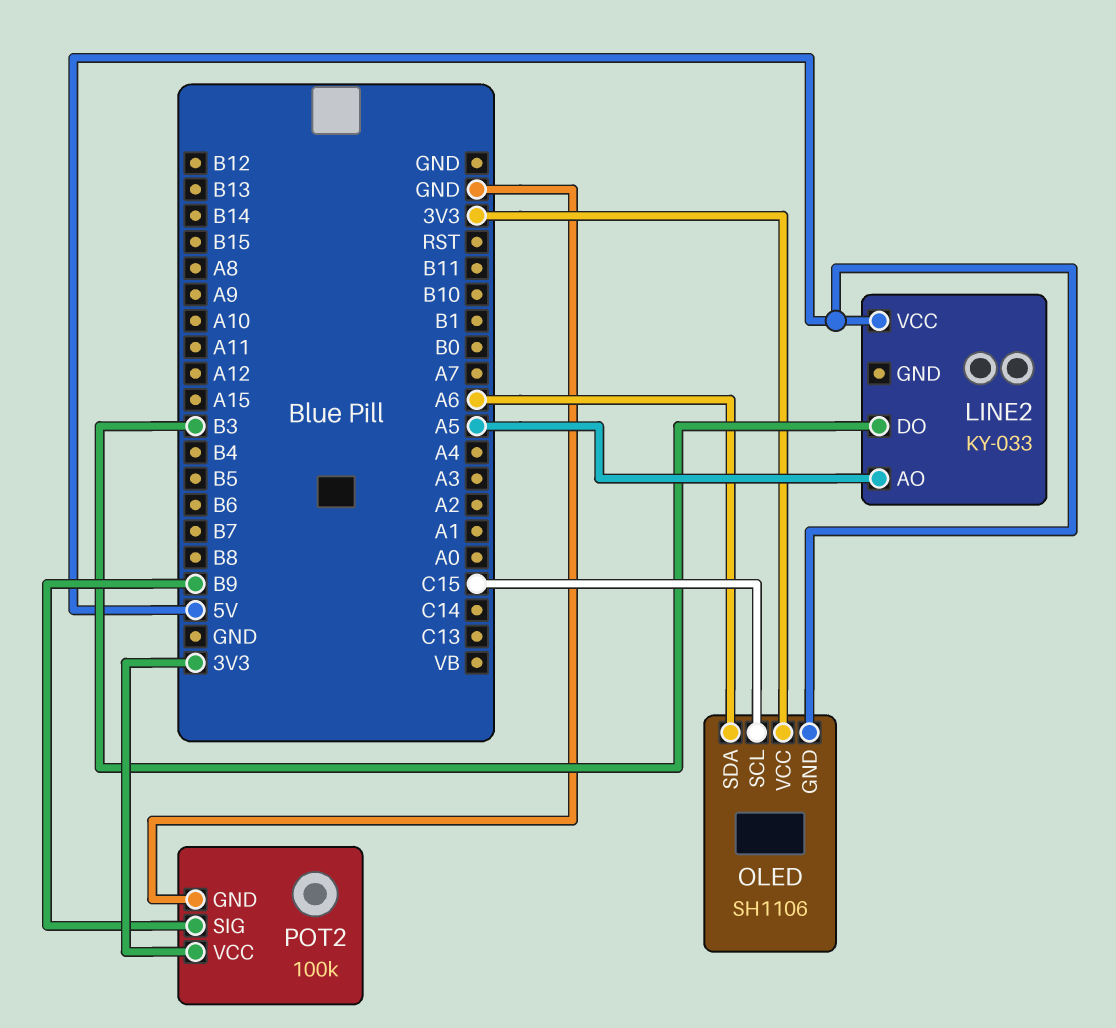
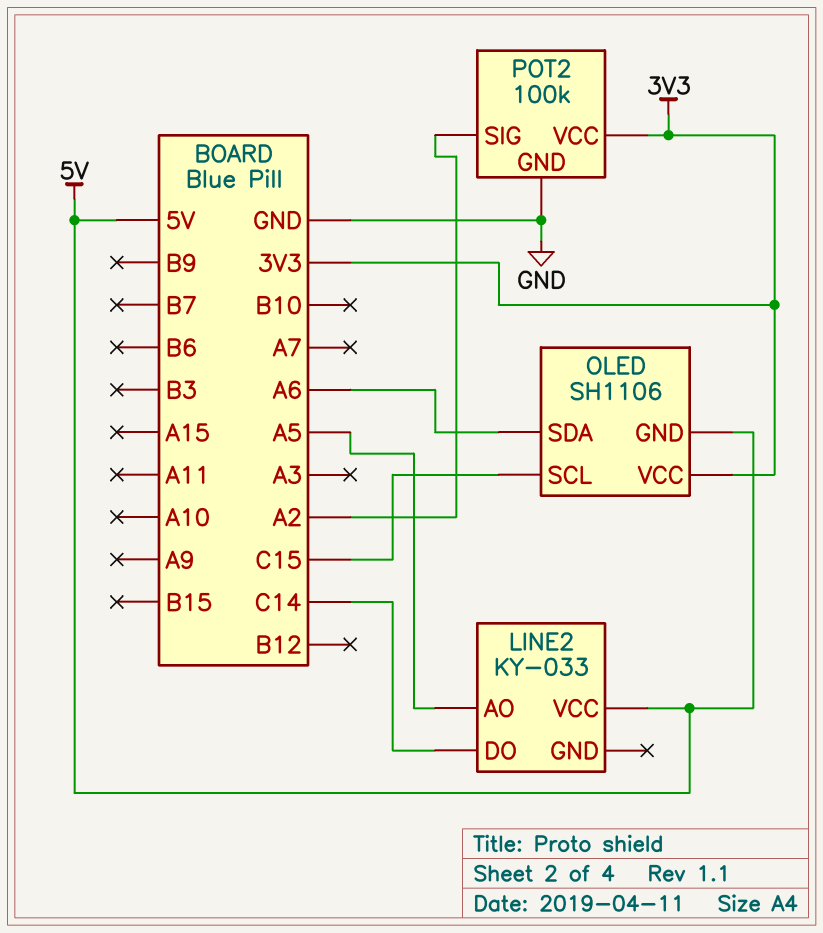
LINE2 pin DO: B3 -> C14
POT2 pin SIG: B9 -> A2

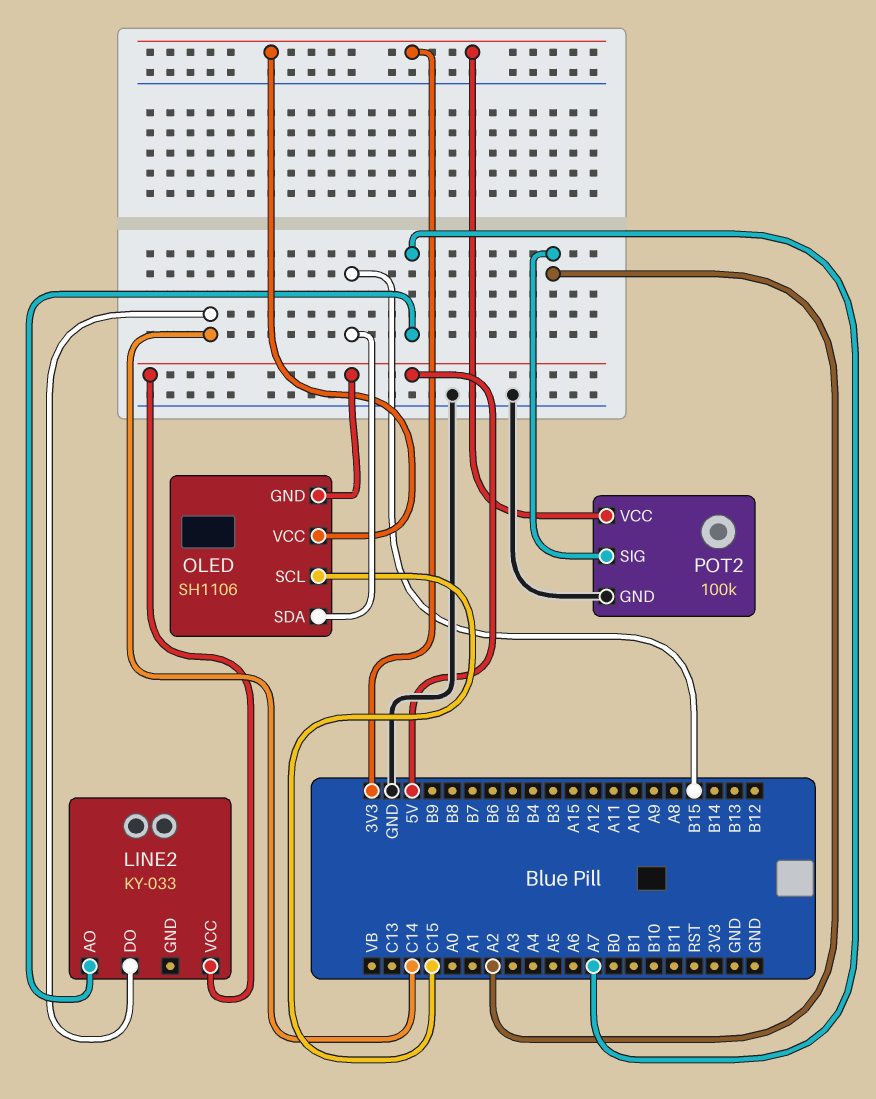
LINE2 pin AO: A5 -> A7
OLED pin SDA: A6 -> B15

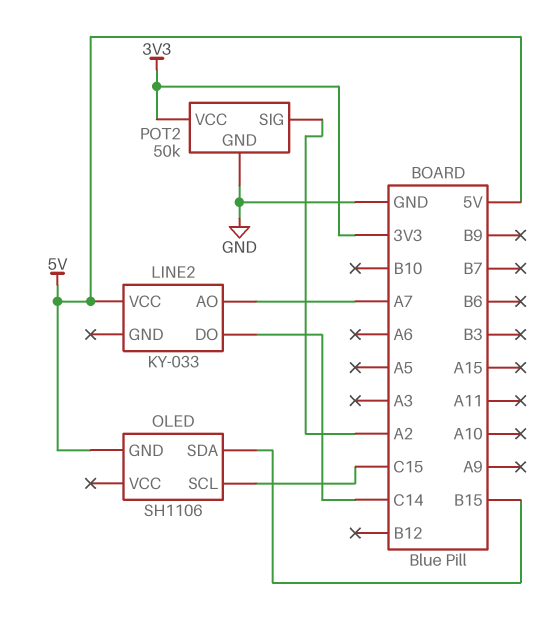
OLED pin VCC: 3V3 -> none
POT2: 100k -> 50k

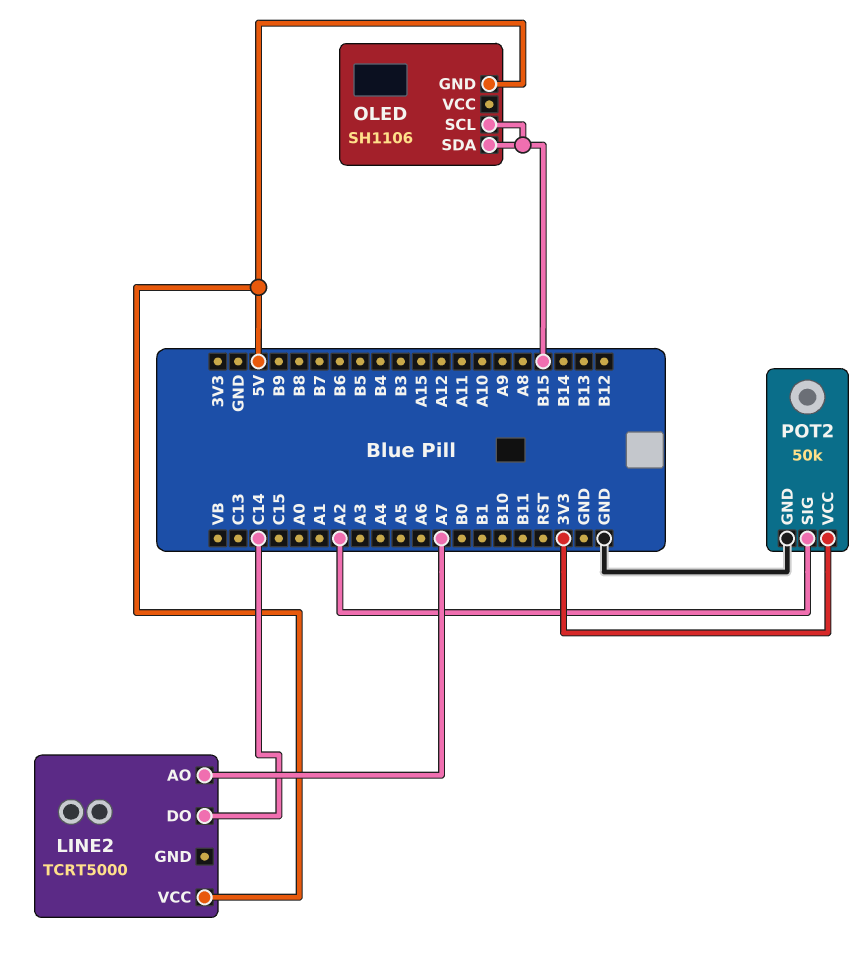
LINE2: KY-033 -> TCRT5000
OLED pin SCL: C15 -> B15

